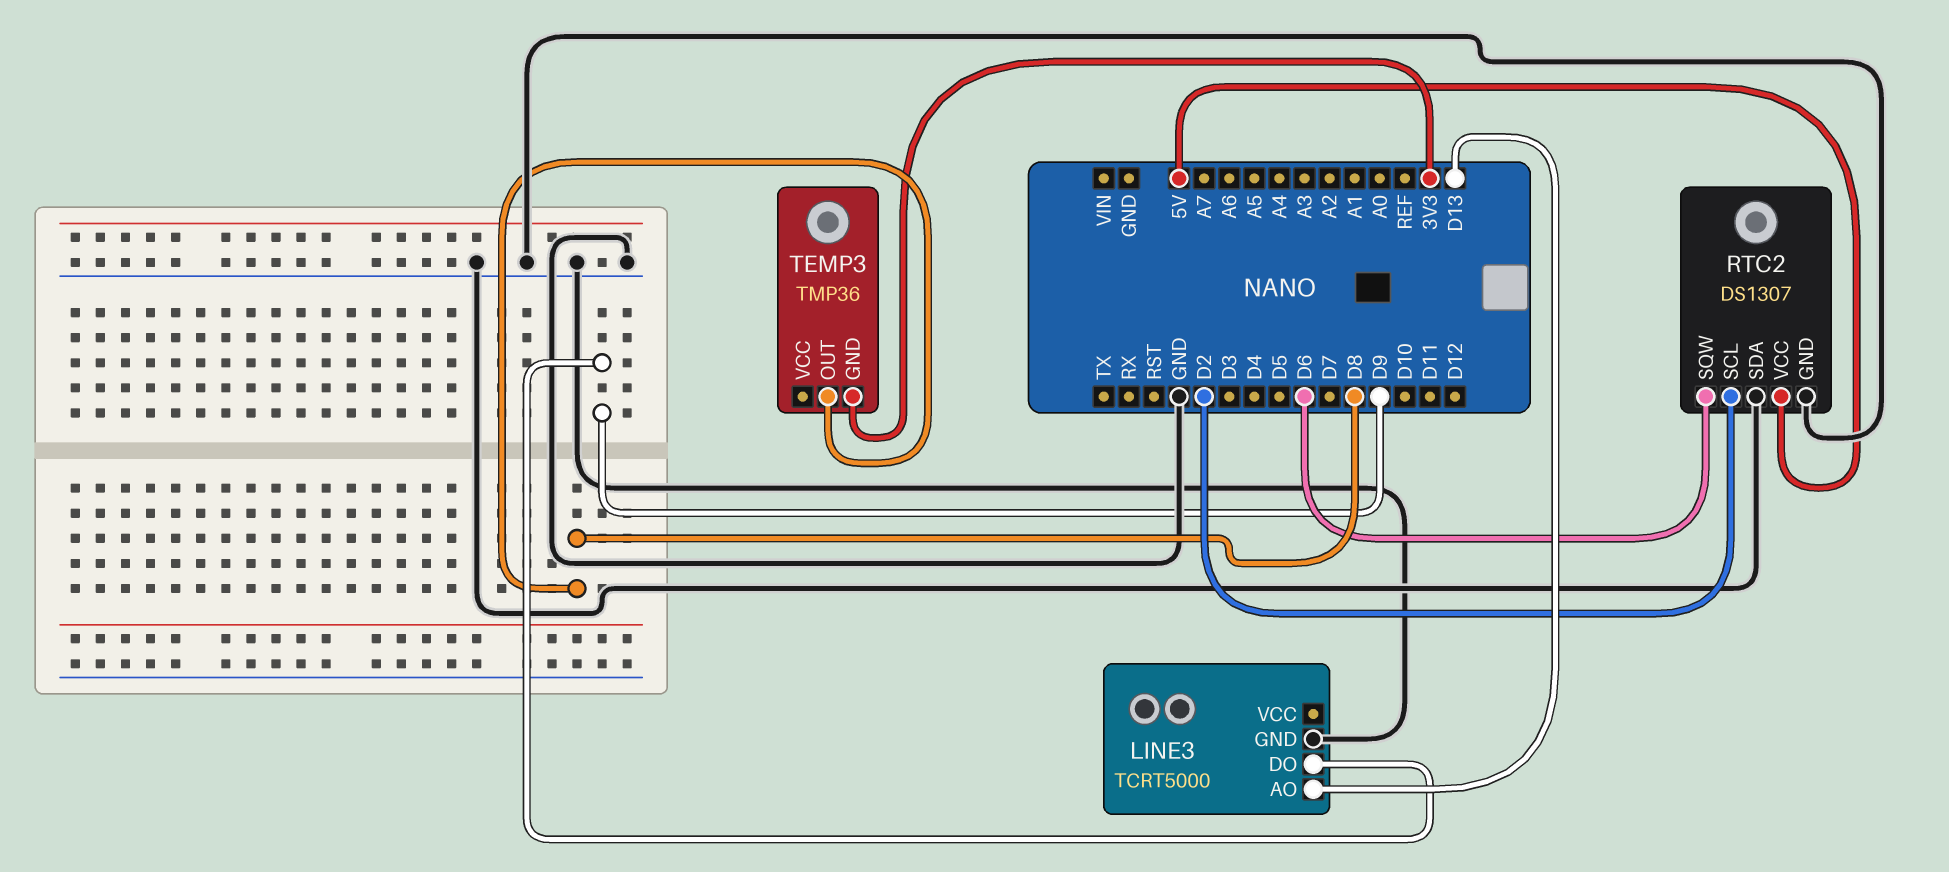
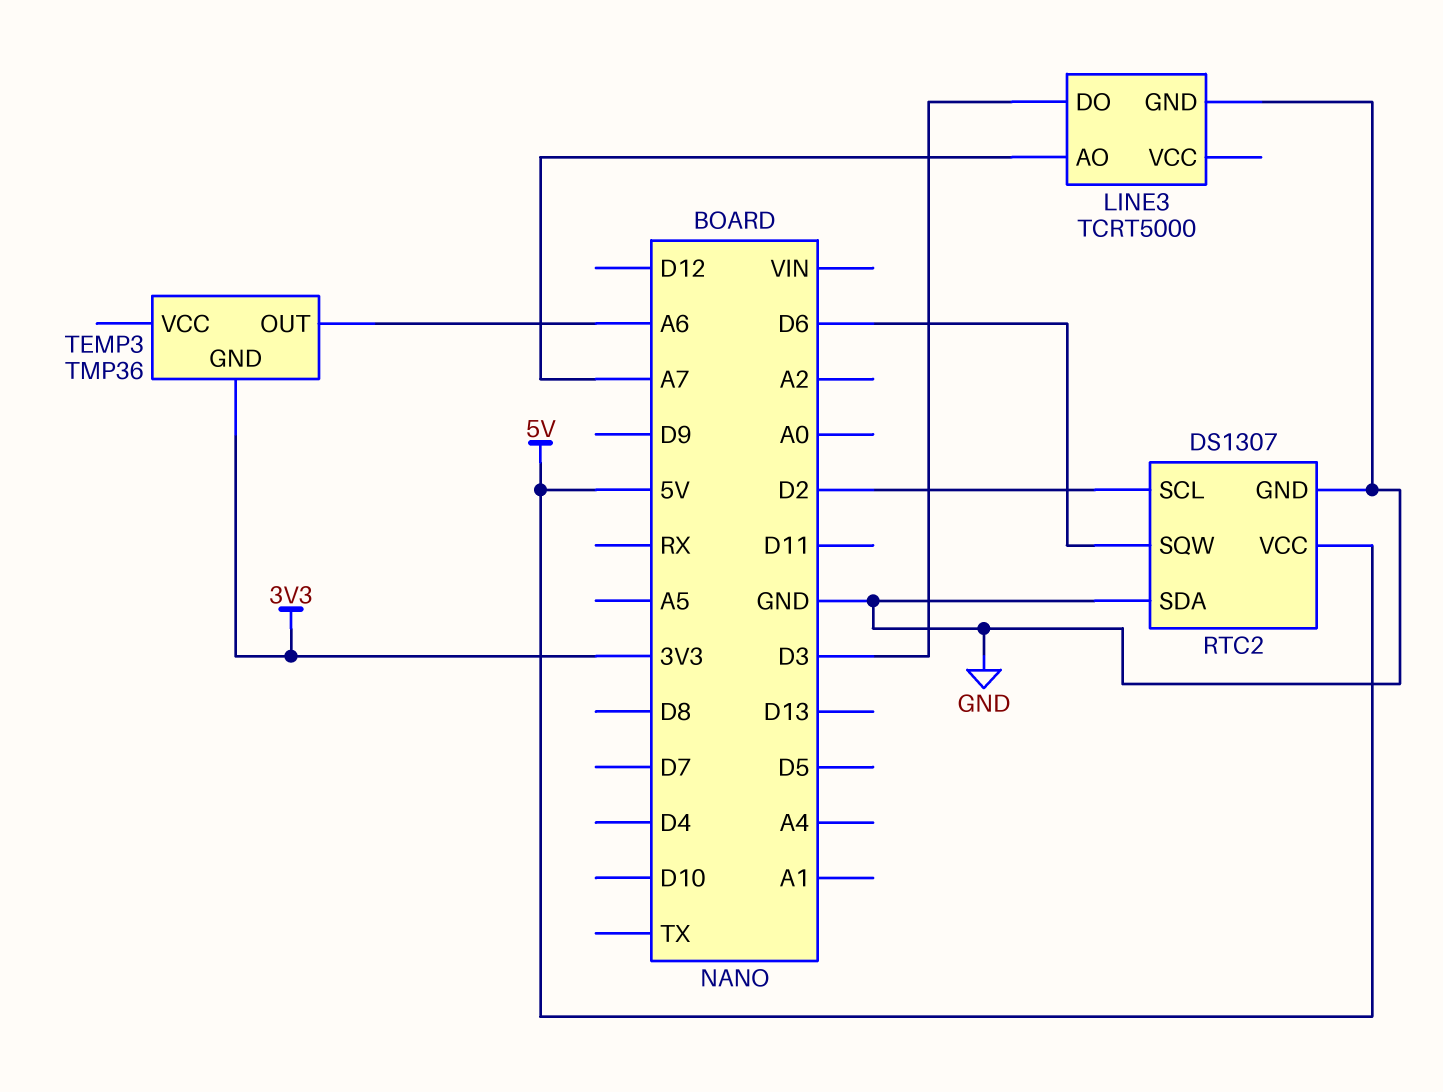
LINE3 pin AO: D13 -> A7
LINE3 pin DO: D9 -> D3
TEMP3 pin OUT: D8 -> A6

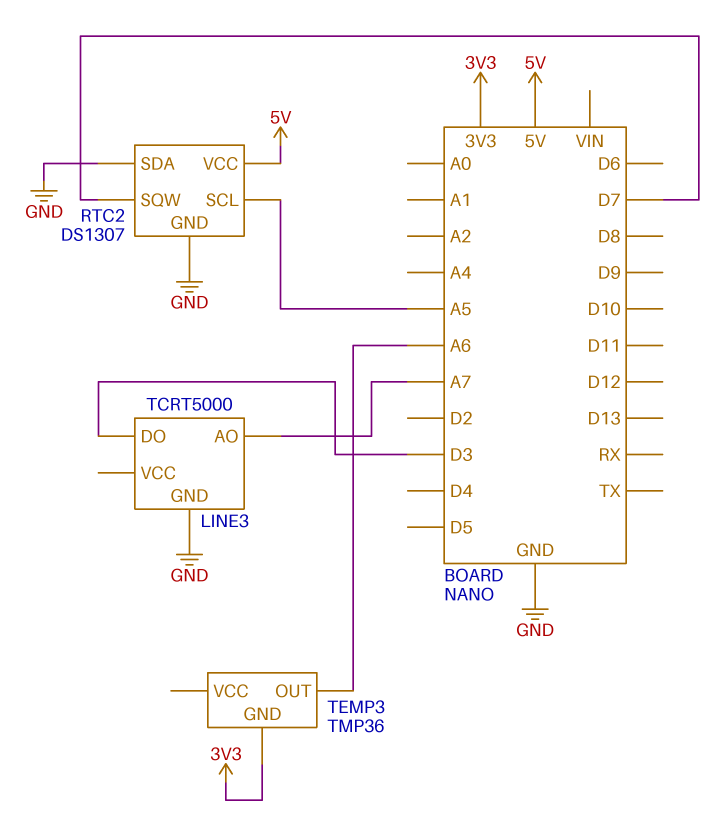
RTC2 pin SCL: D2 -> A5
RTC2 pin SQW: D6 -> D7

